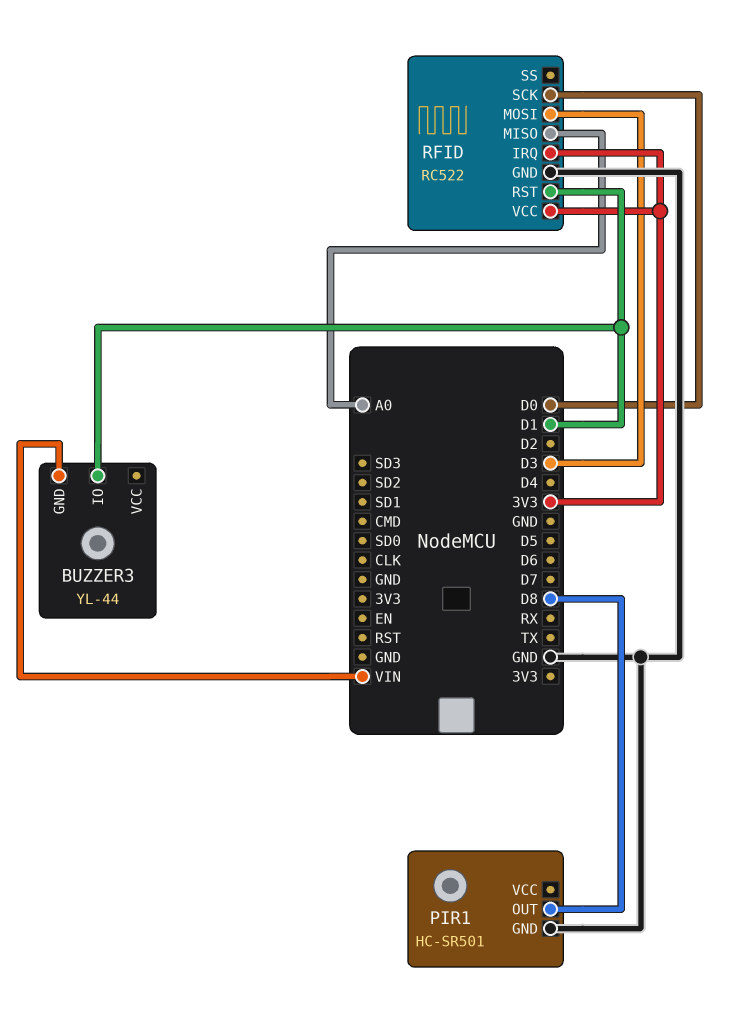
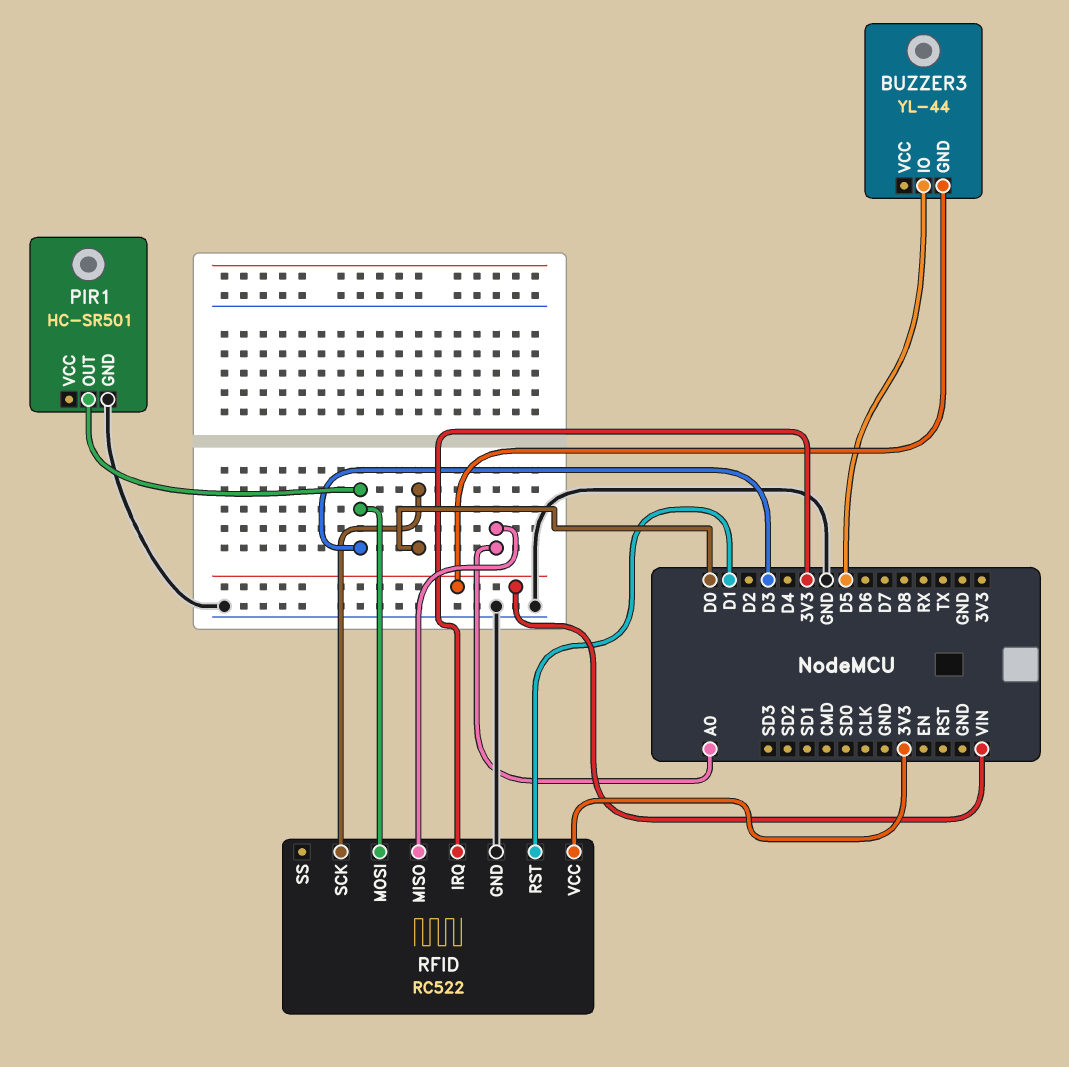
BUZZER3 pin IO: D1 -> D5
PIR1 pin OUT: D8 -> D3

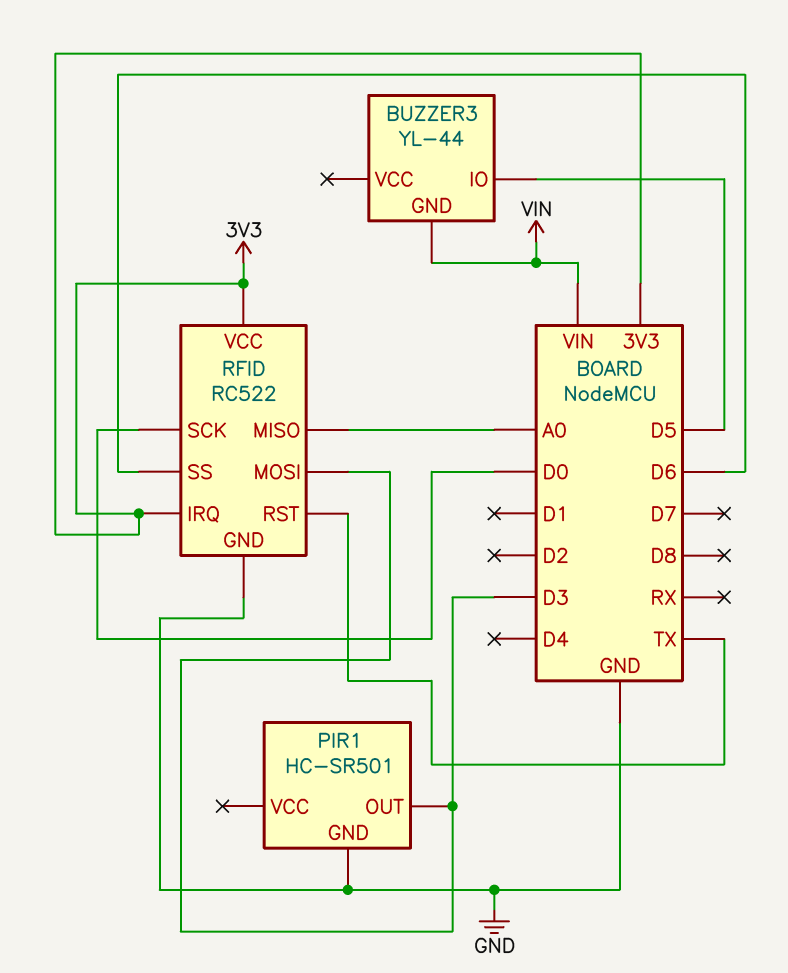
RFID pin RST: D1 -> TX
RFID pin SS: none -> D6

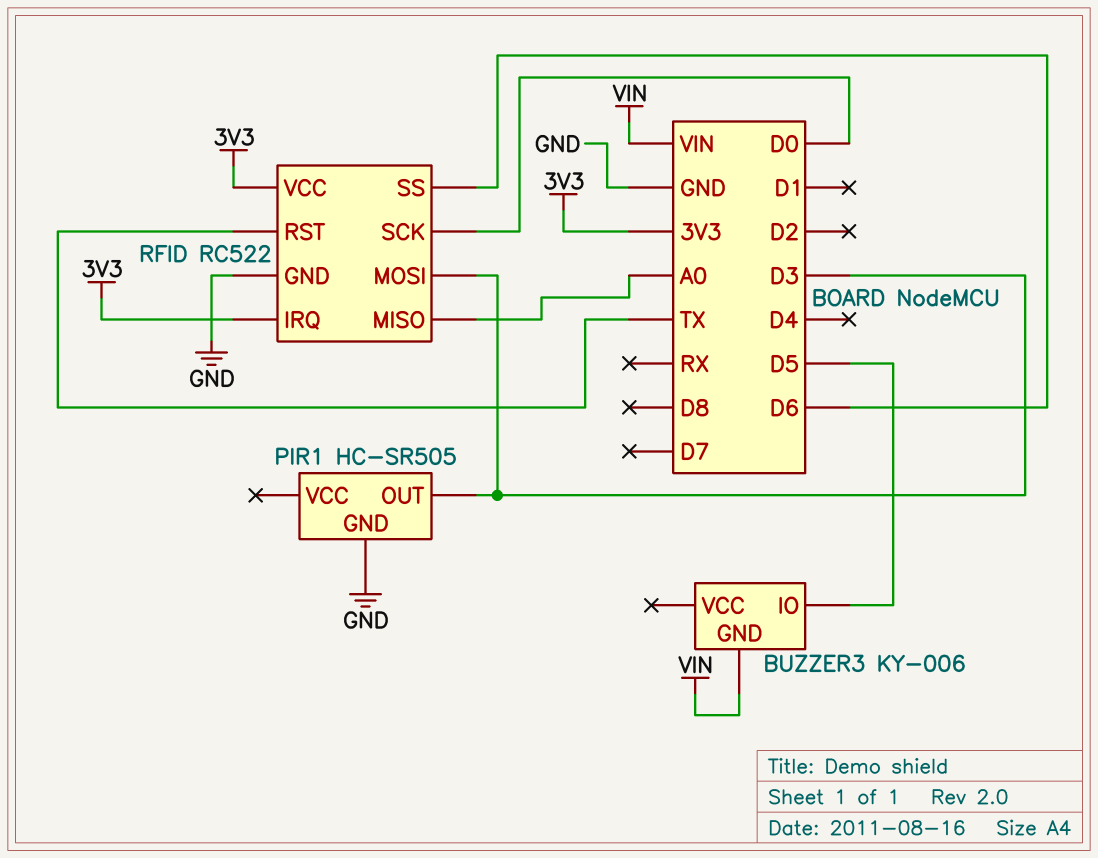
BUZZER3: YL-44 -> KY-006
PIR1: HC-SR501 -> HC-SR505

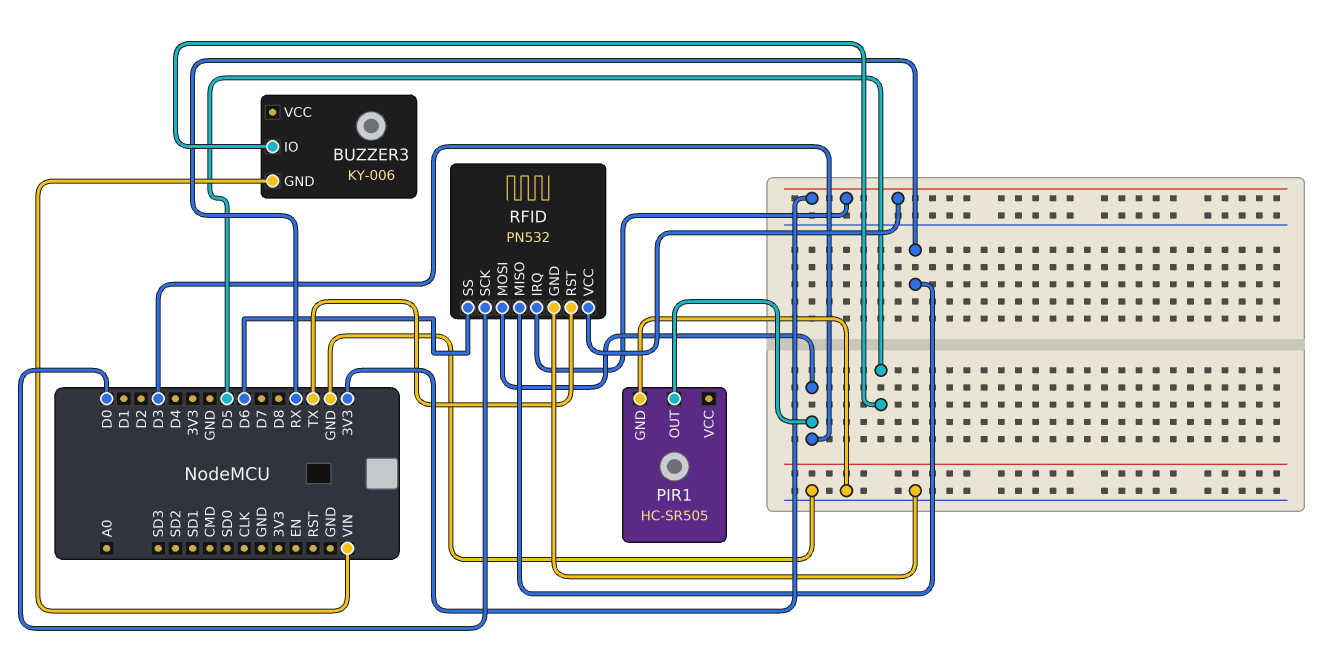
RFID: RC522 -> PN532
RFID pin MISO: A0 -> RX

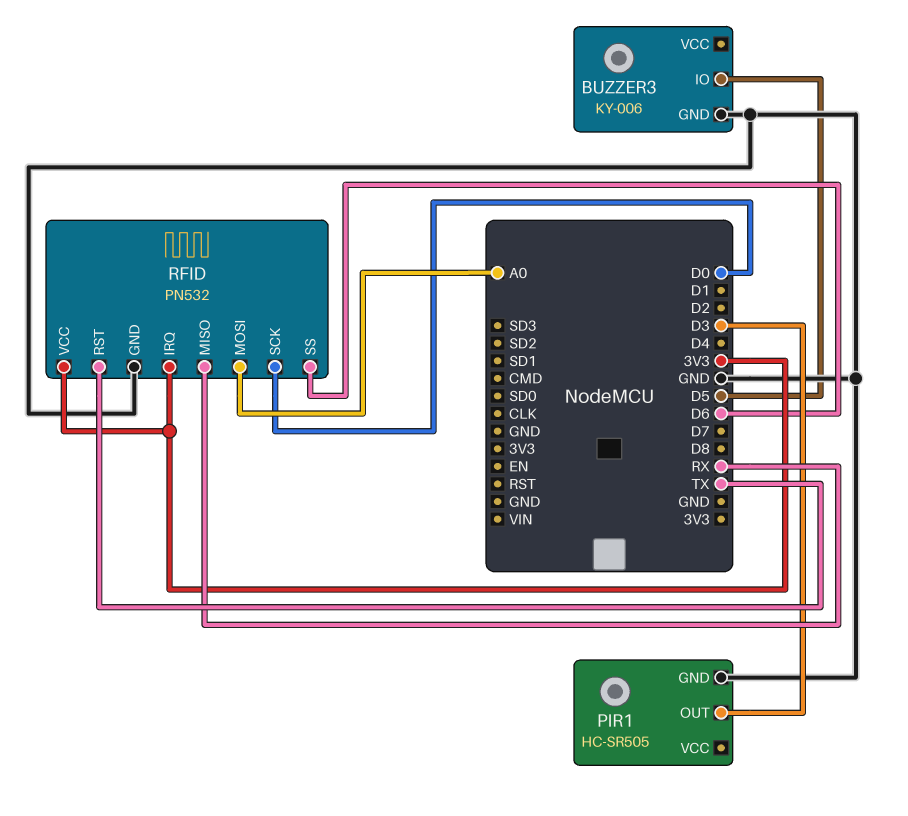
BUZZER3 pin GND: VIN -> GND
RFID pin MOSI: D3 -> A0

